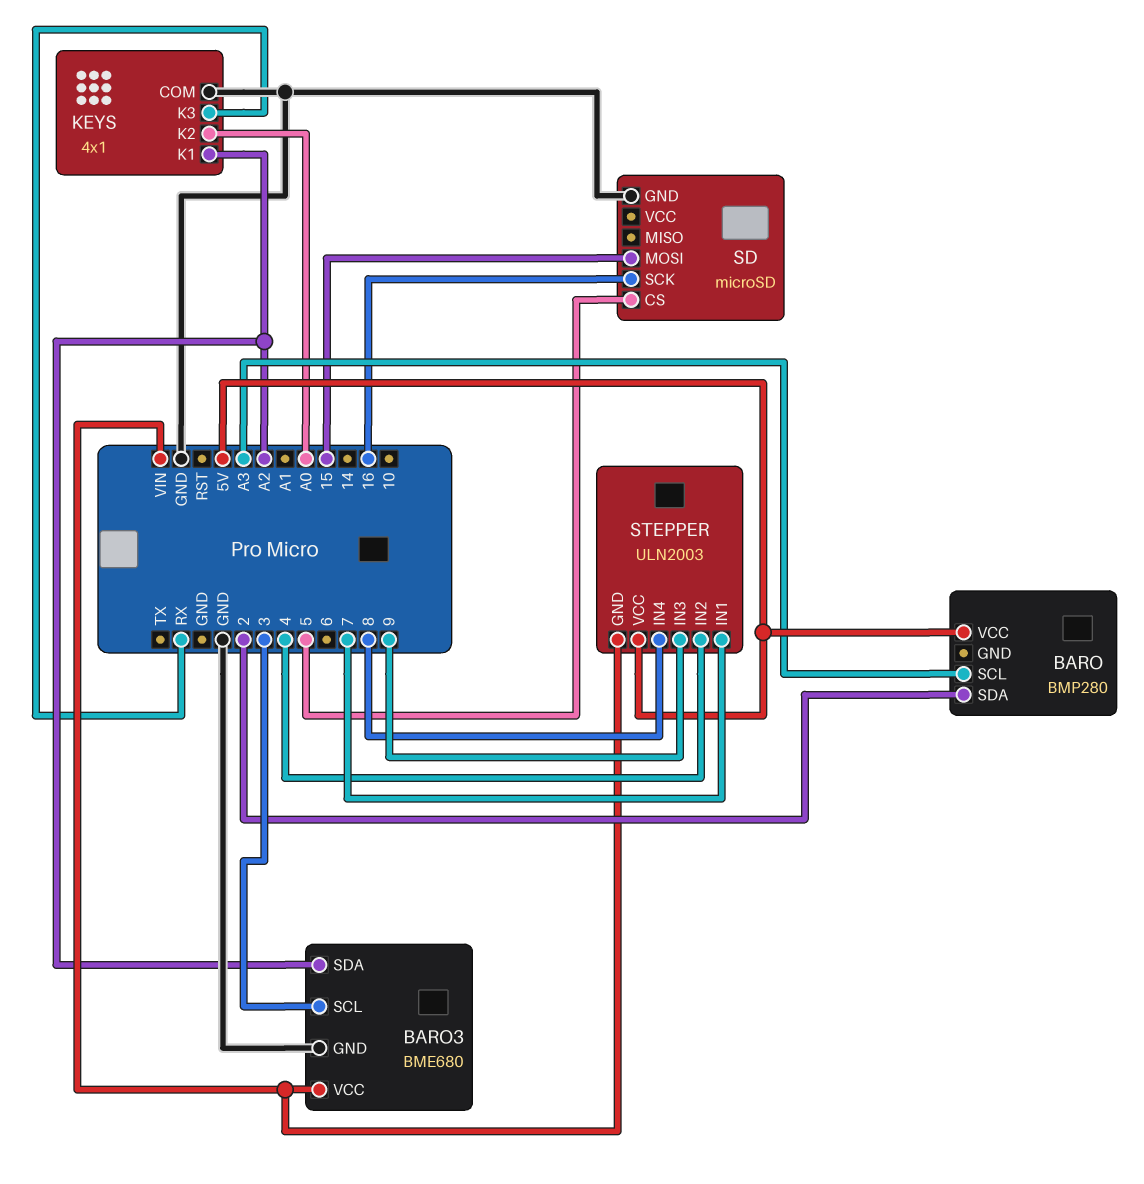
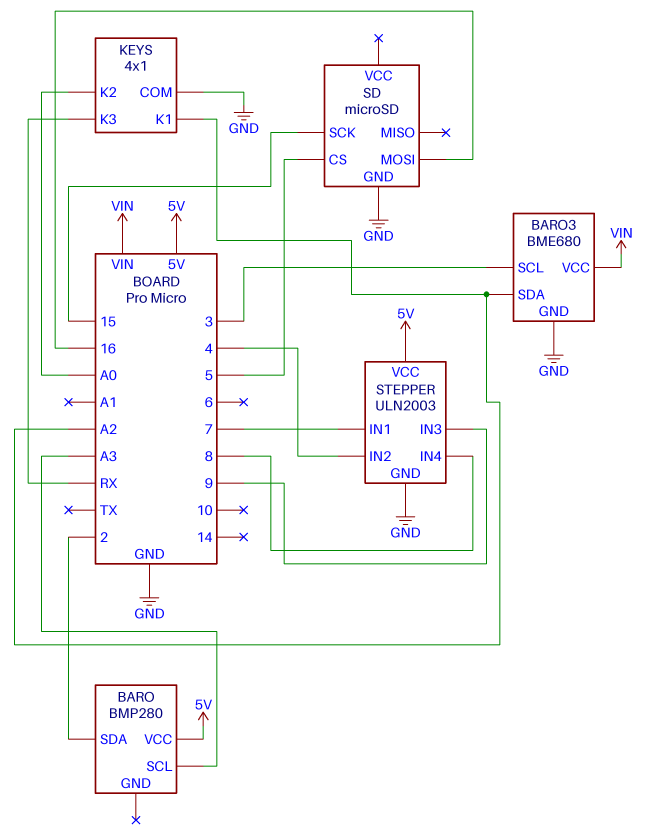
SD pin MOSI: 15 -> 16
SD pin SCK: 16 -> 15
STEPPER pin GND: VIN -> GND

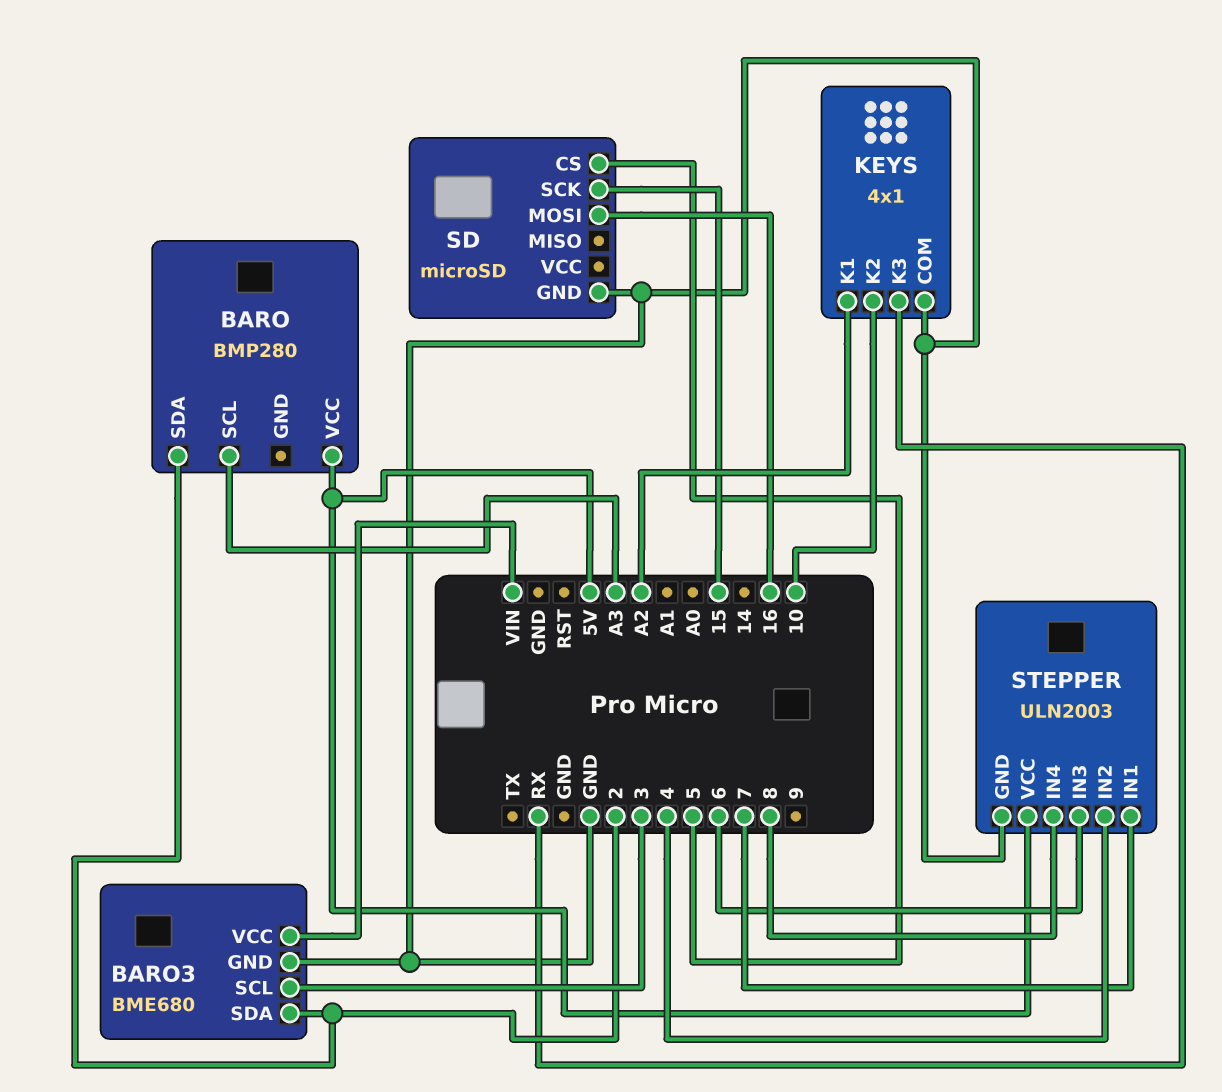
BARO3 pin SDA: A2 -> 2
KEYS pin K2: A0 -> 10
STEPPER pin IN3: 9 -> 6

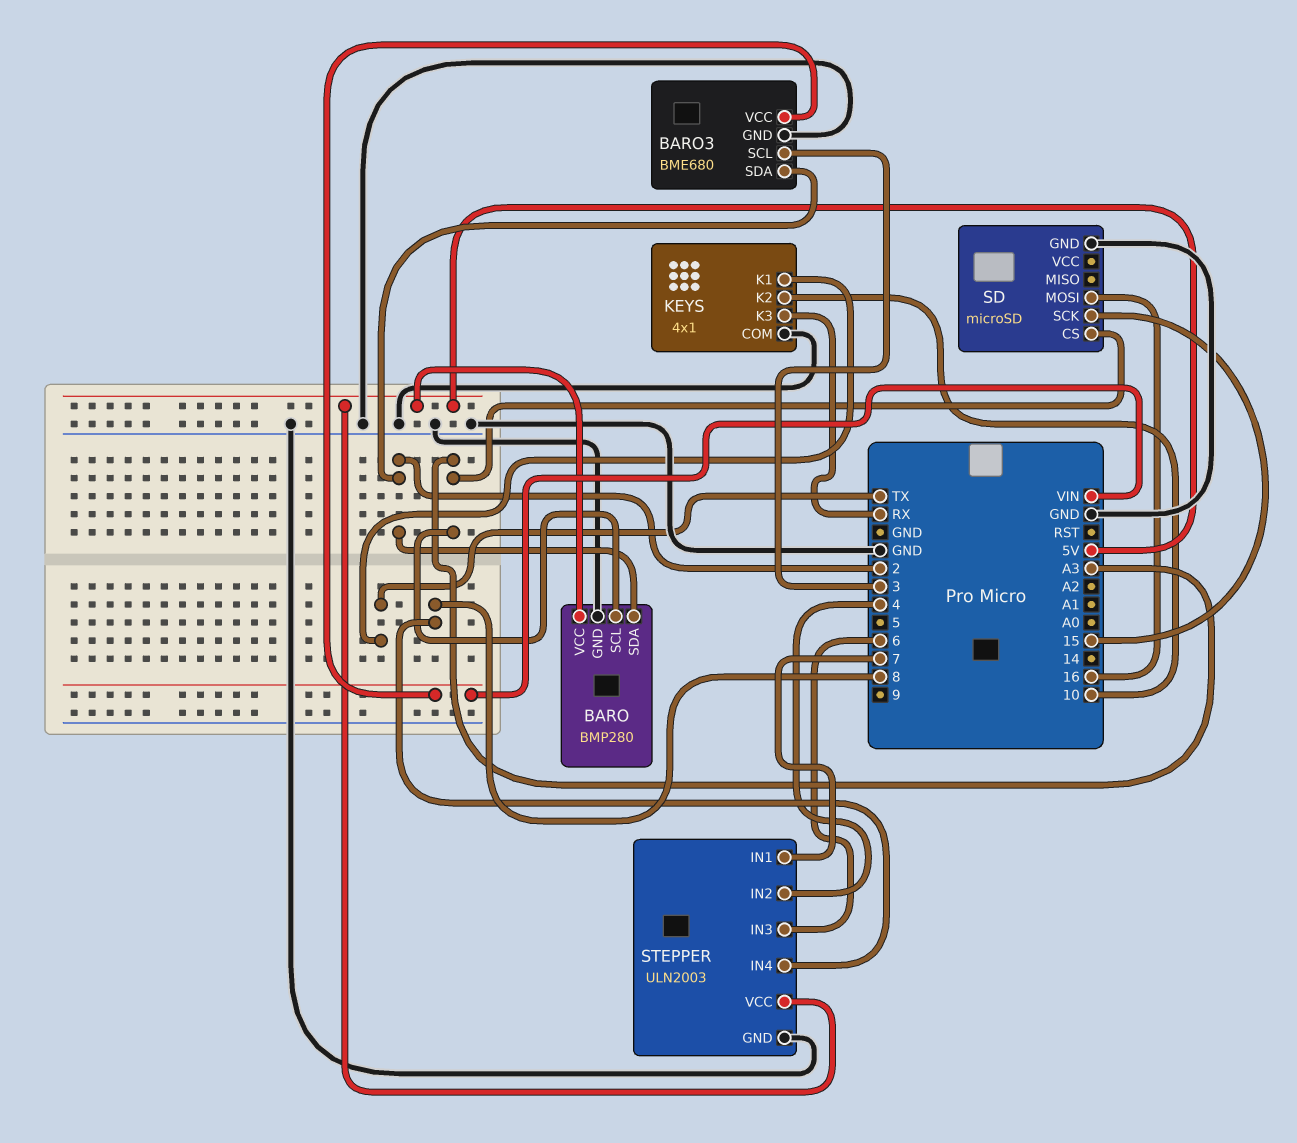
BARO pin GND: none -> GND
KEYS pin K1: A2 -> TX
SD pin CS: 5 -> A3

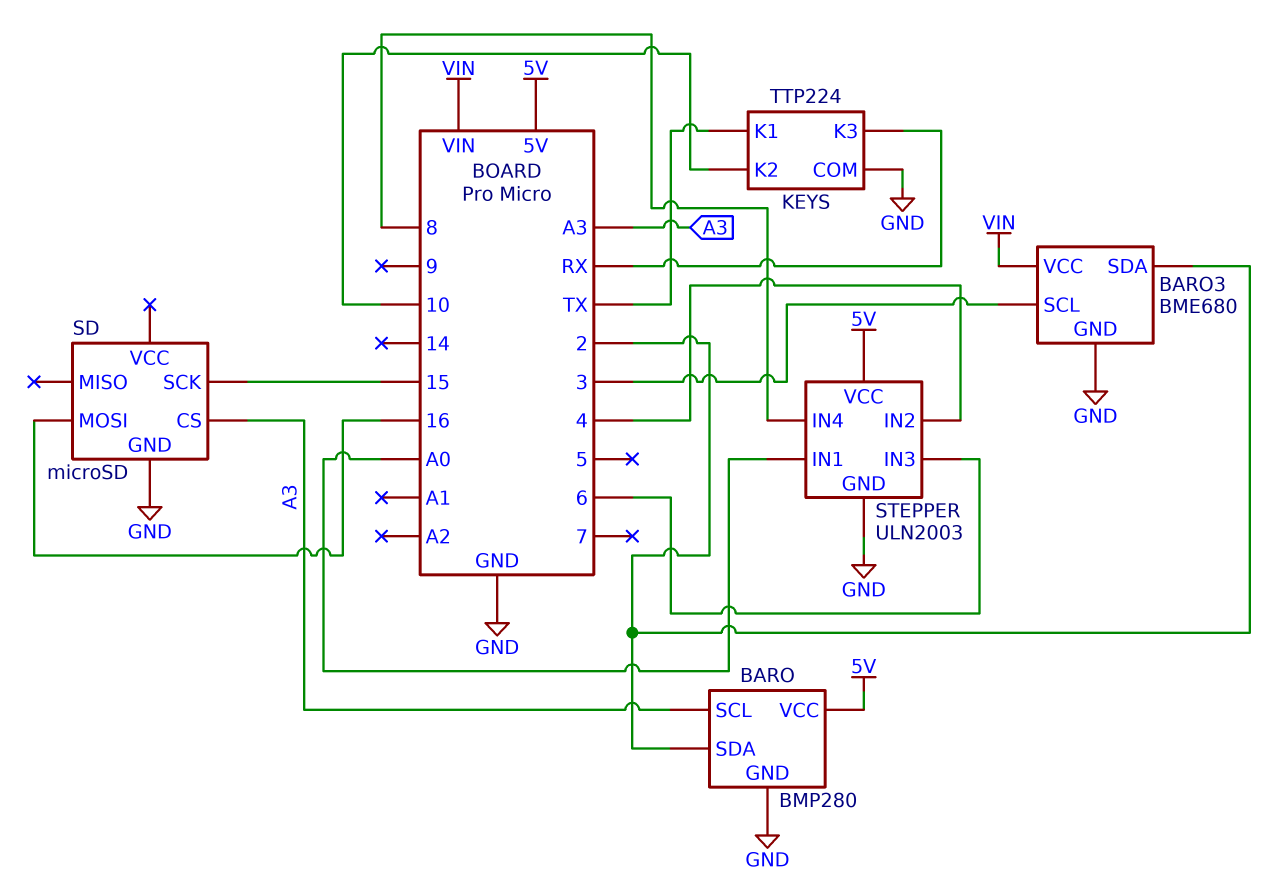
KEYS: 4x1 -> TTP224
STEPPER pin IN1: 7 -> A0

